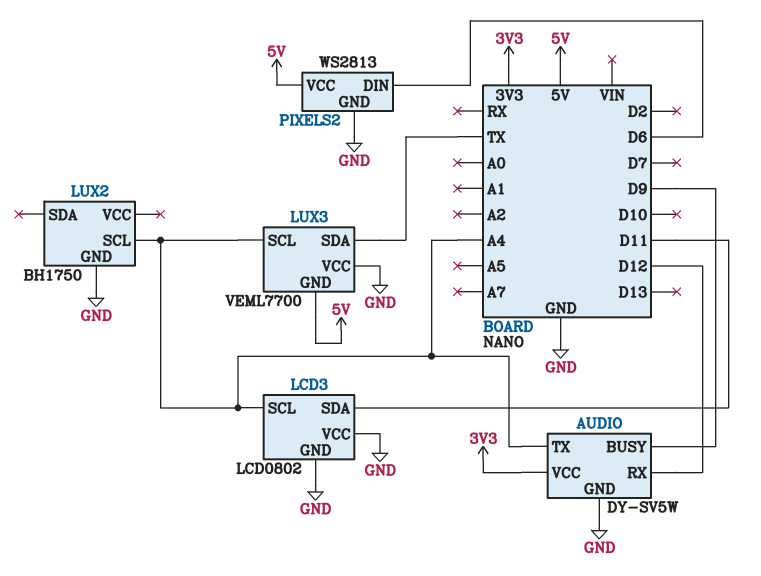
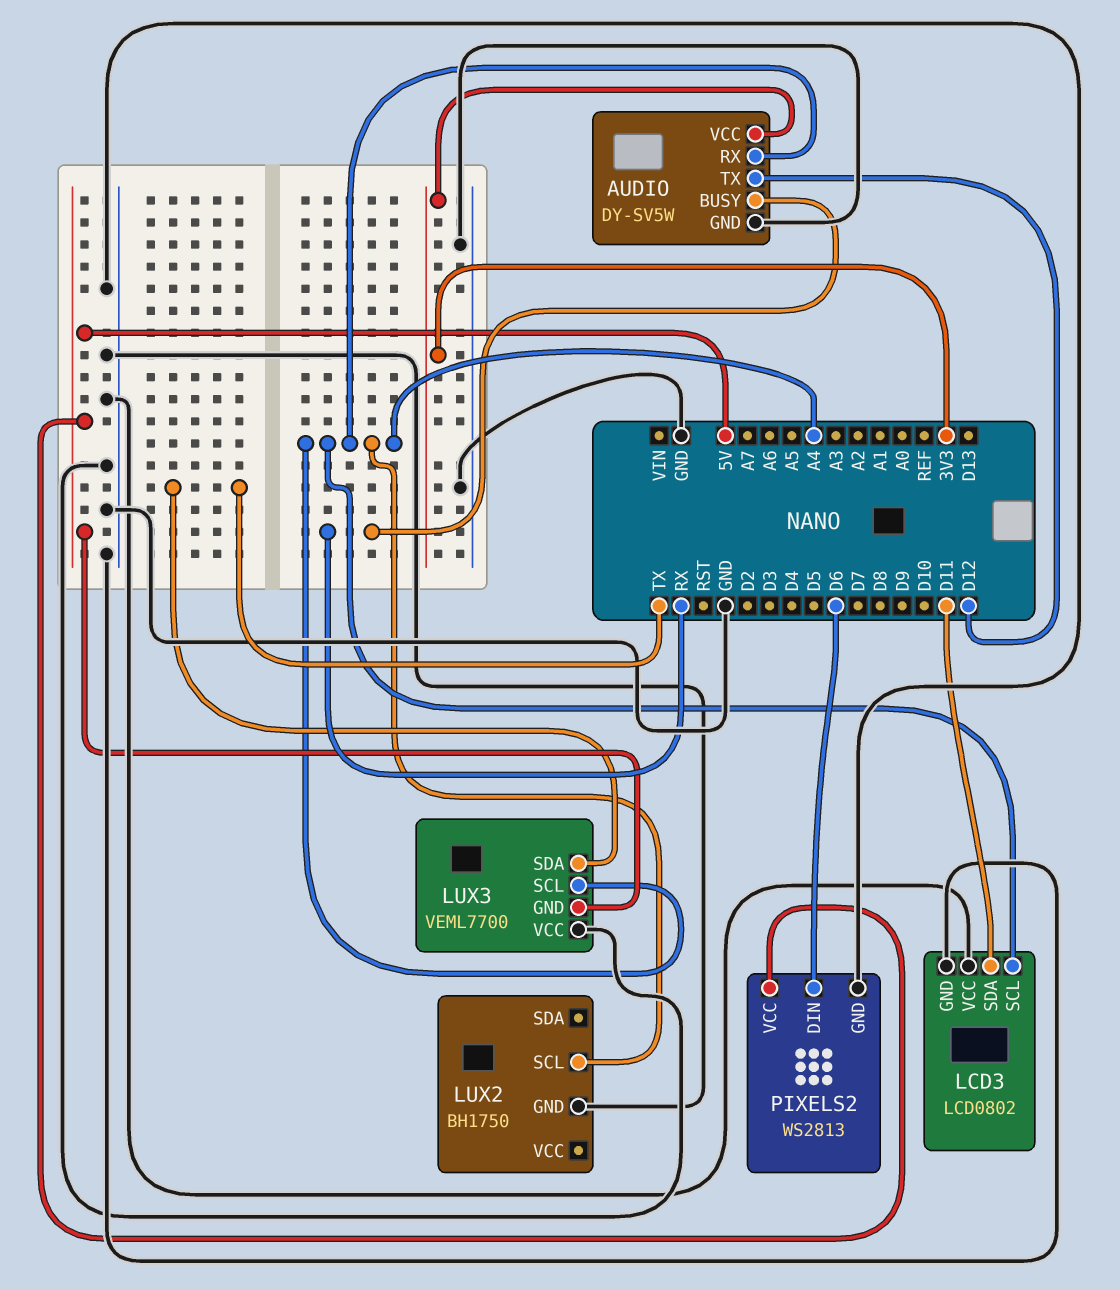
AUDIO pin BUSY: D9 -> RX
AUDIO pin RX: D12 -> A4
AUDIO pin TX: A4 -> D12

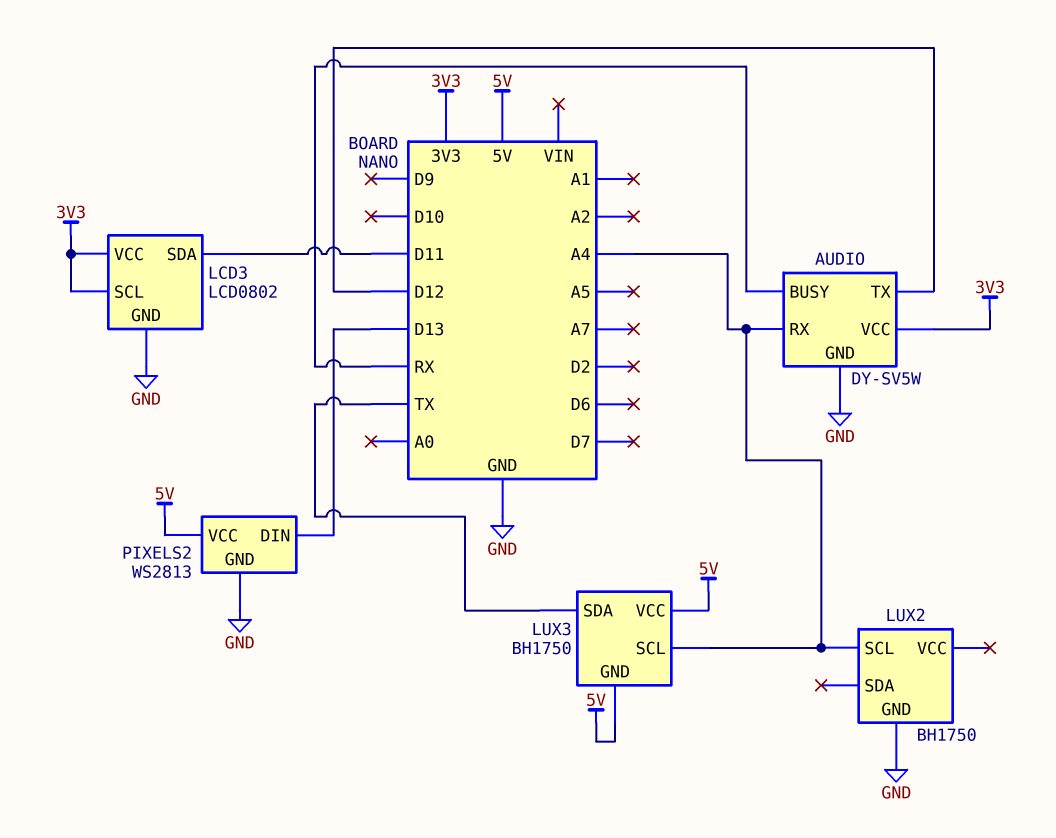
LCD3 pin SCL: A4 -> 3V3
LCD3 pin VCC: GND -> 3V3
LUX3: VEML7700 -> BH1750
LUX3 pin VCC: GND -> 5V
PIXELS2 pin DIN: D6 -> D13

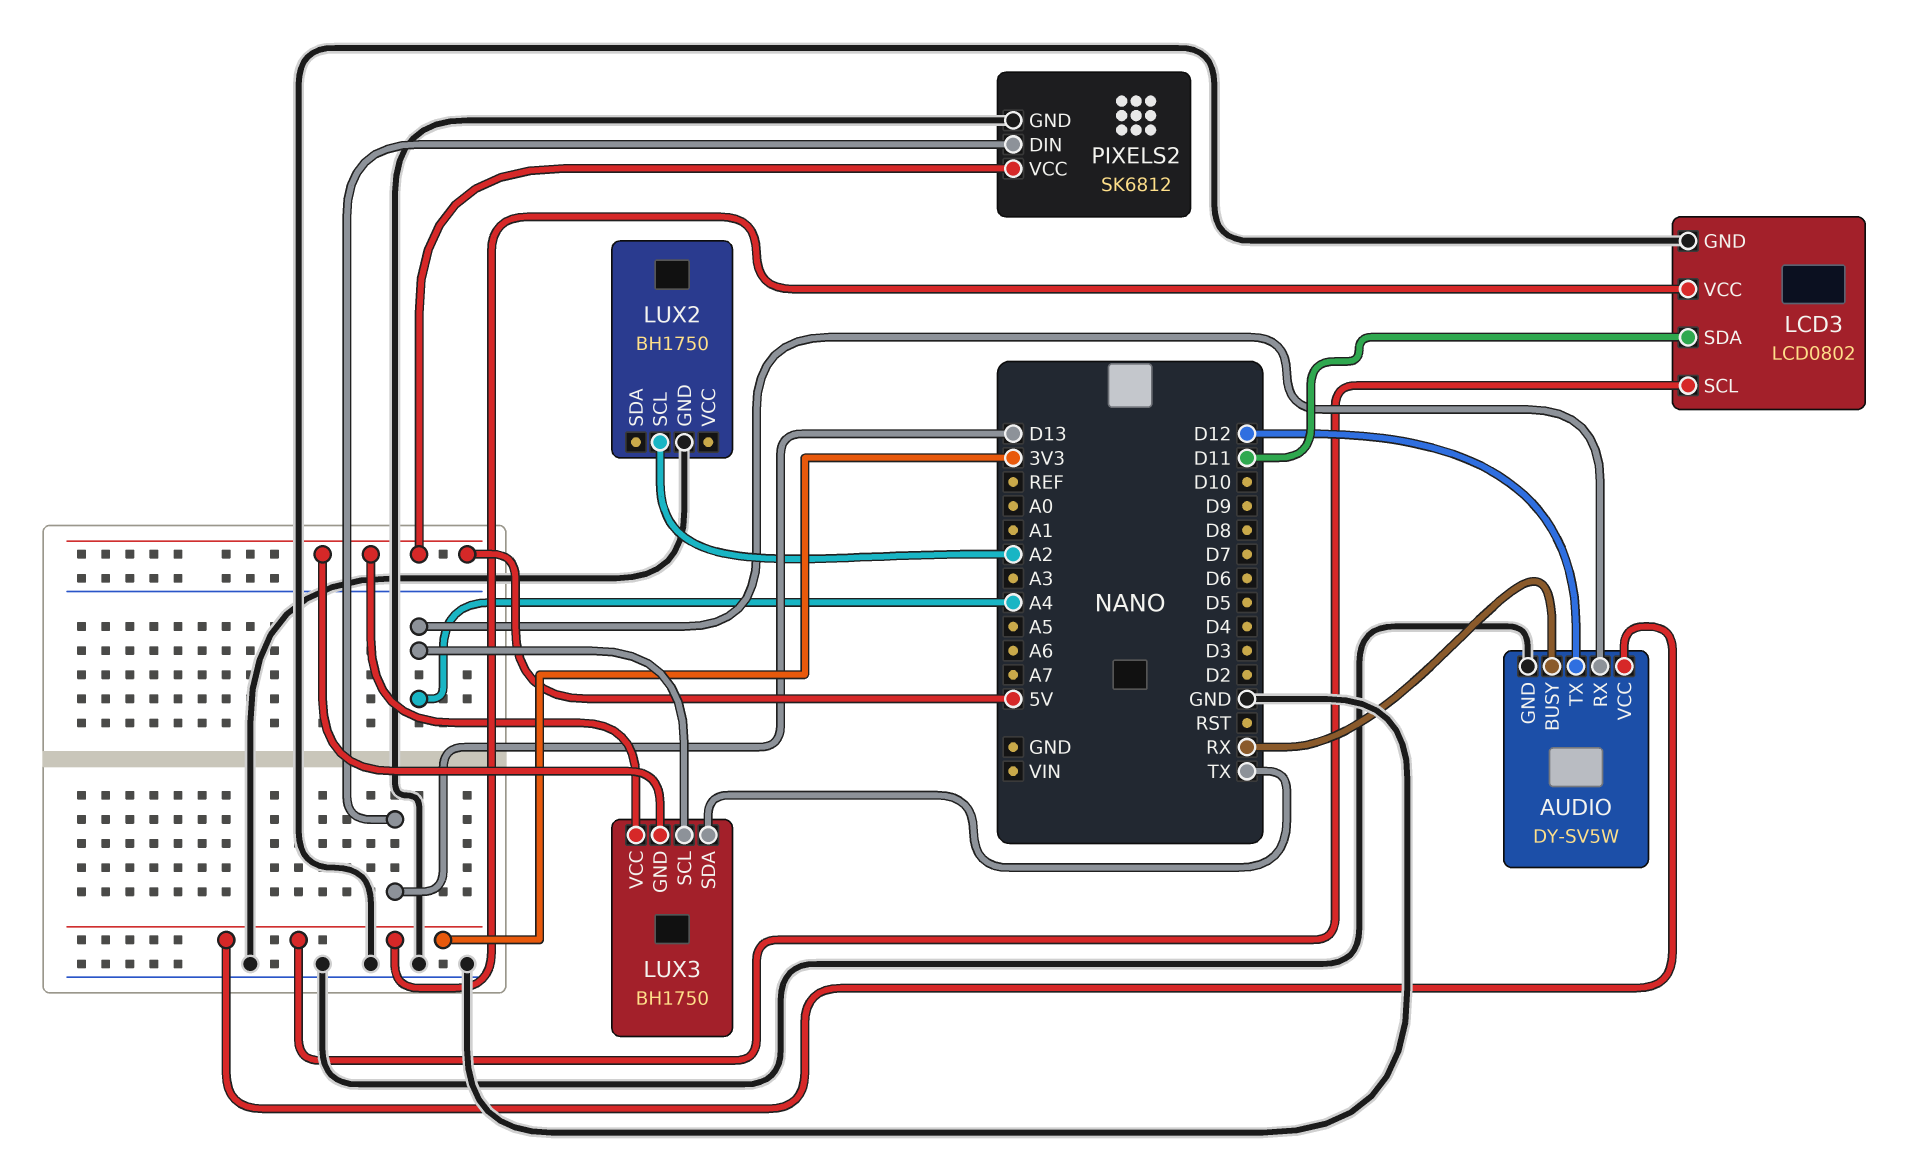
LUX2 pin SCL: A4 -> A2
PIXELS2: WS2813 -> SK6812

